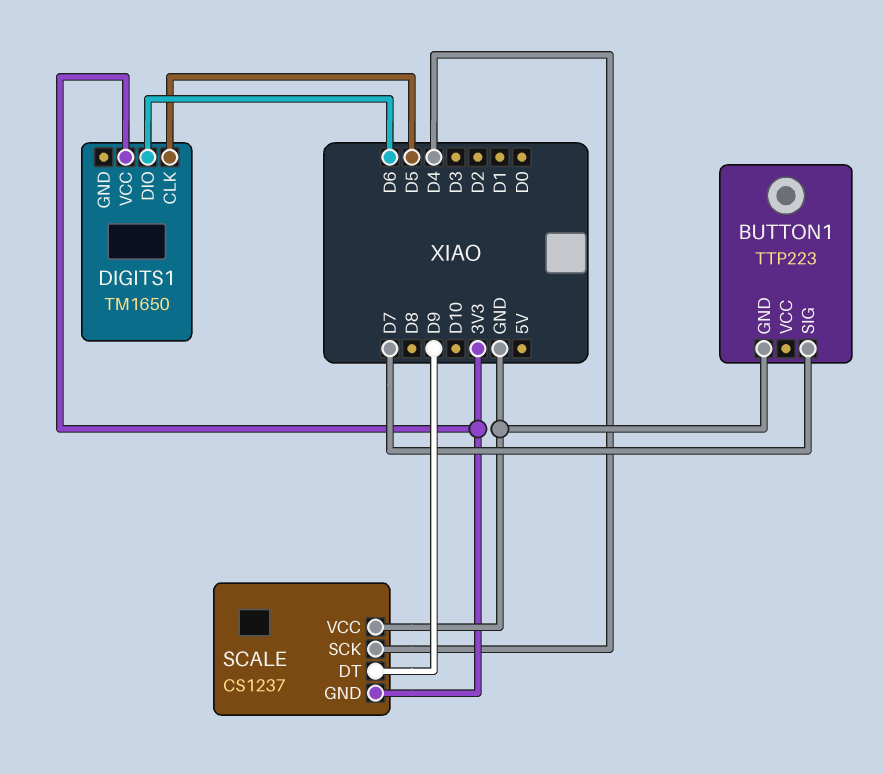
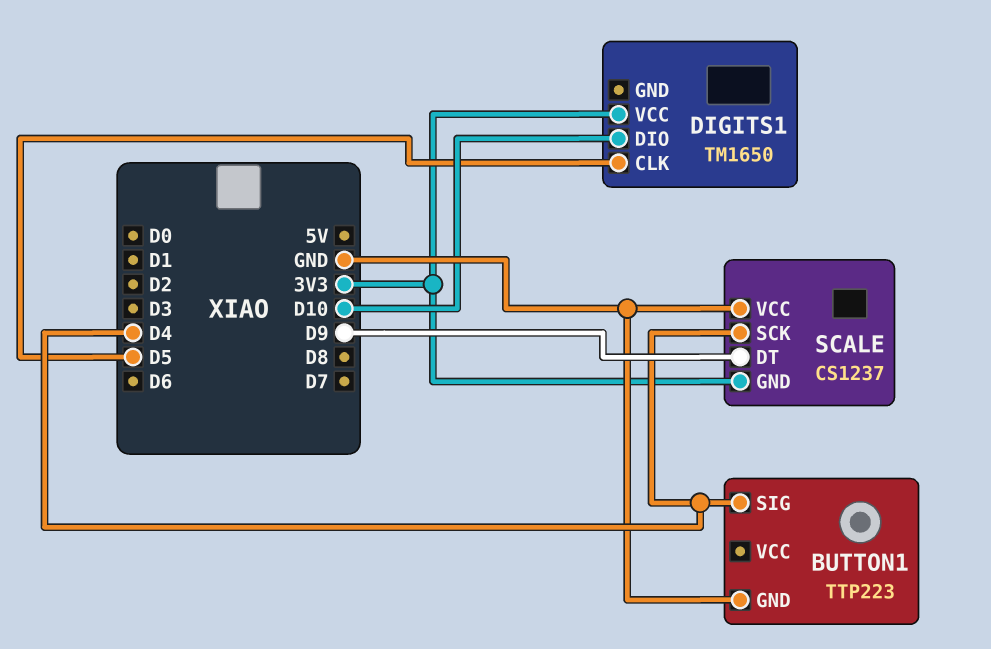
BUTTON1 pin SIG: D7 -> D4
DIGITS1 pin DIO: D6 -> D10

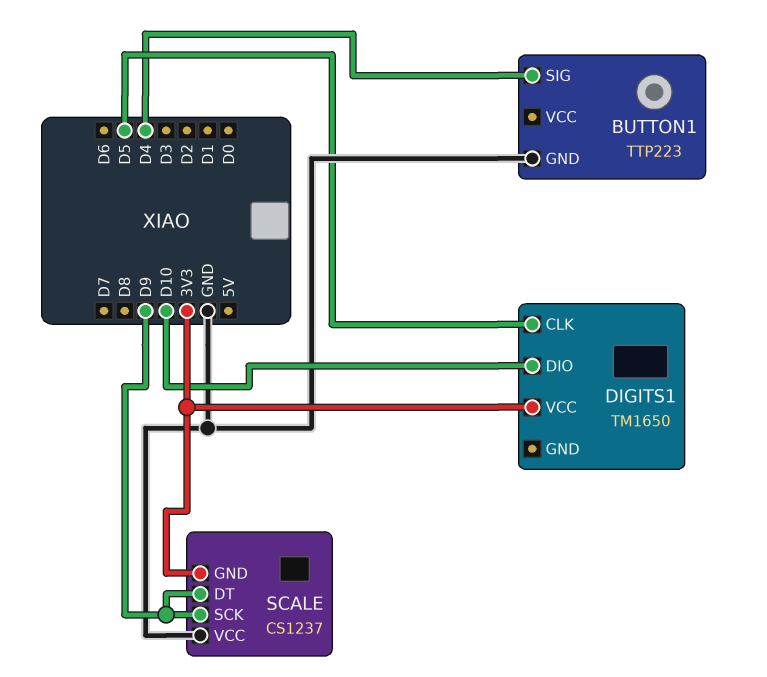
SCALE pin SCK: D4 -> D9

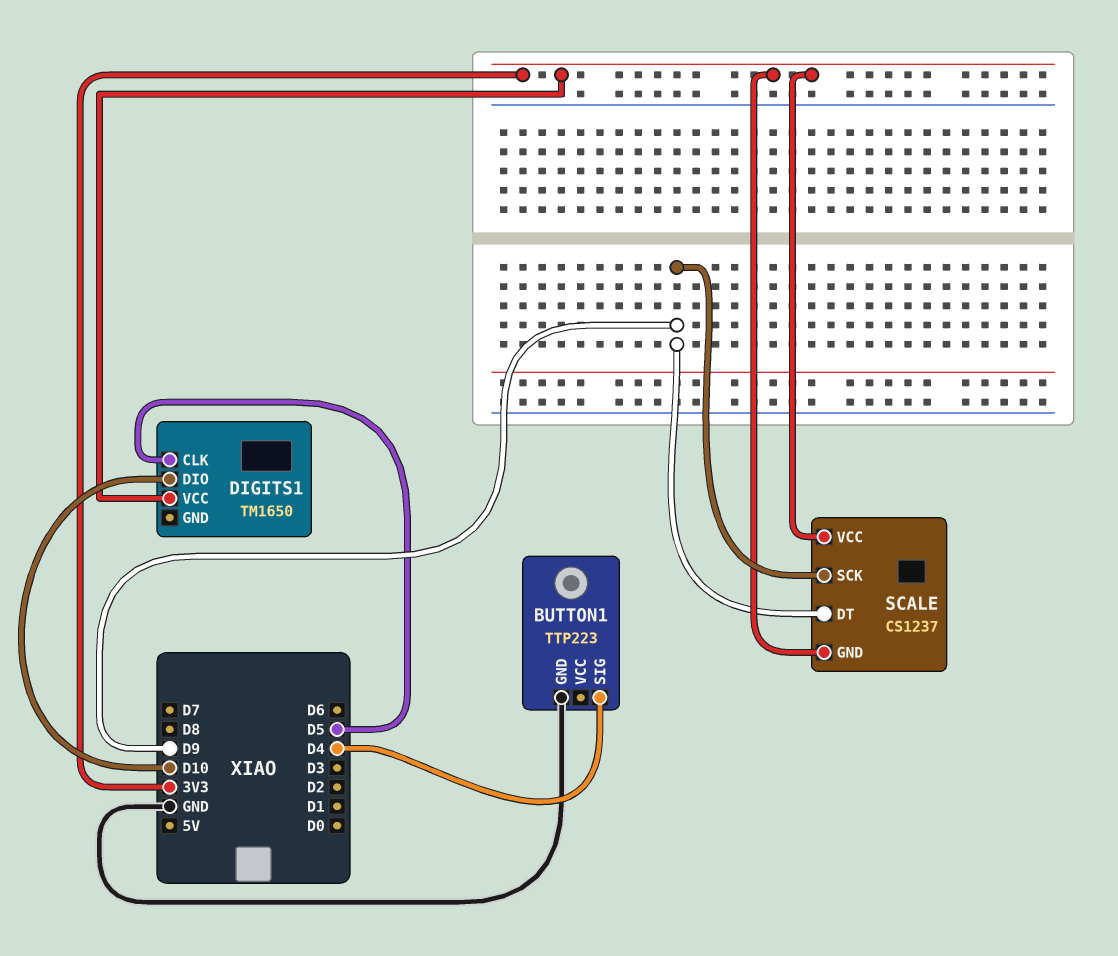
SCALE pin VCC: GND -> 3V3

